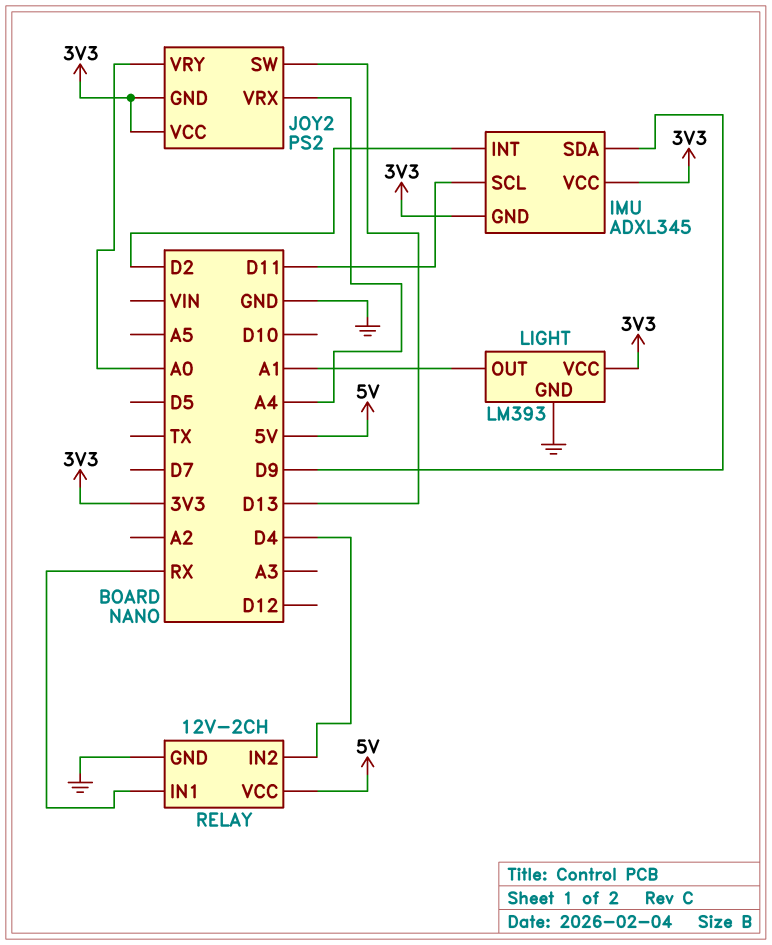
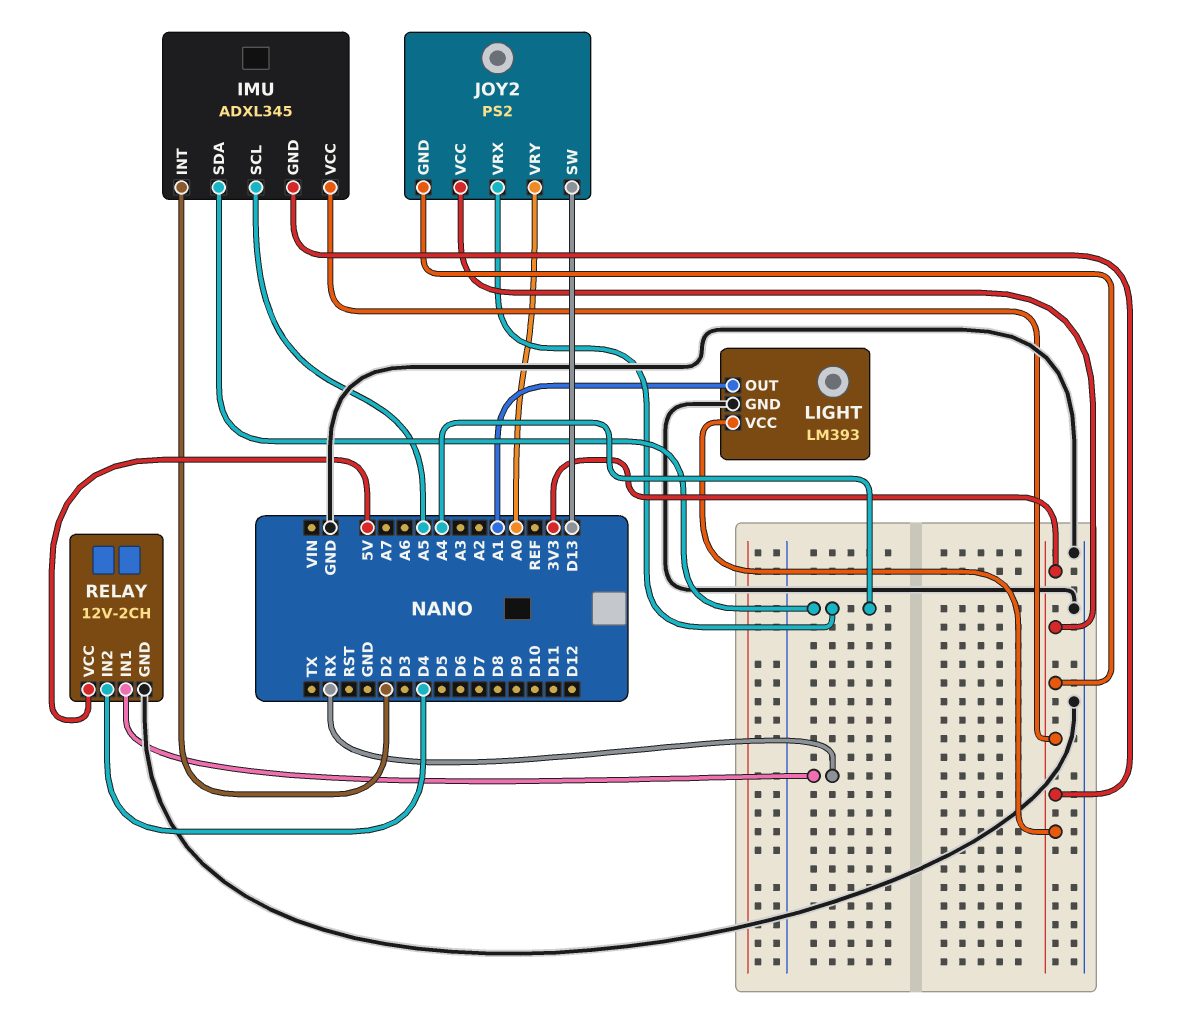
IMU pin SCL: D11 -> A5
IMU pin SDA: D9 -> A4

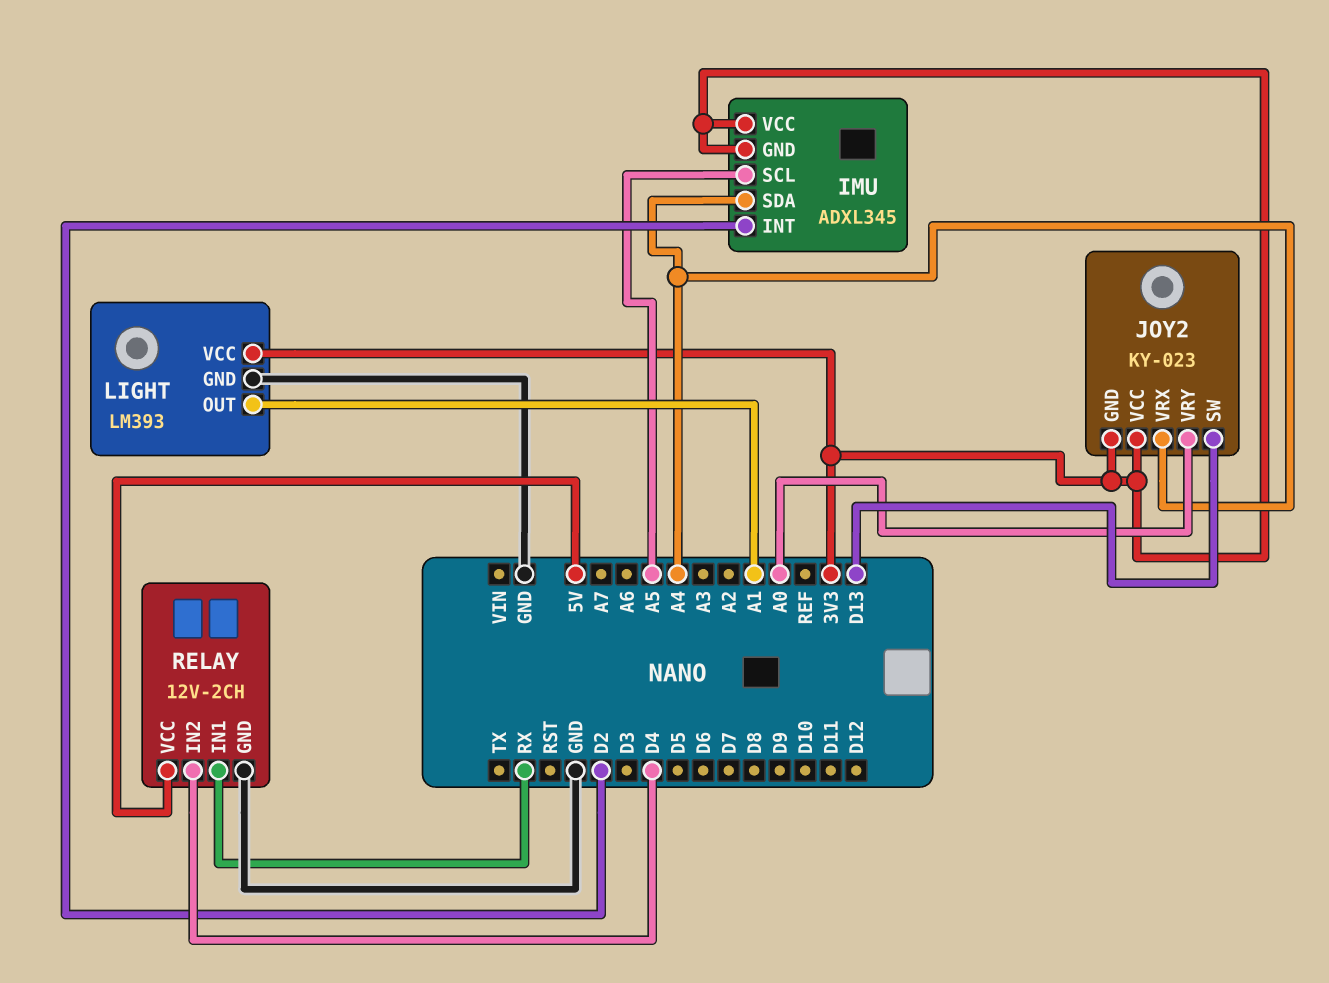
JOY2: PS2 -> KY-023

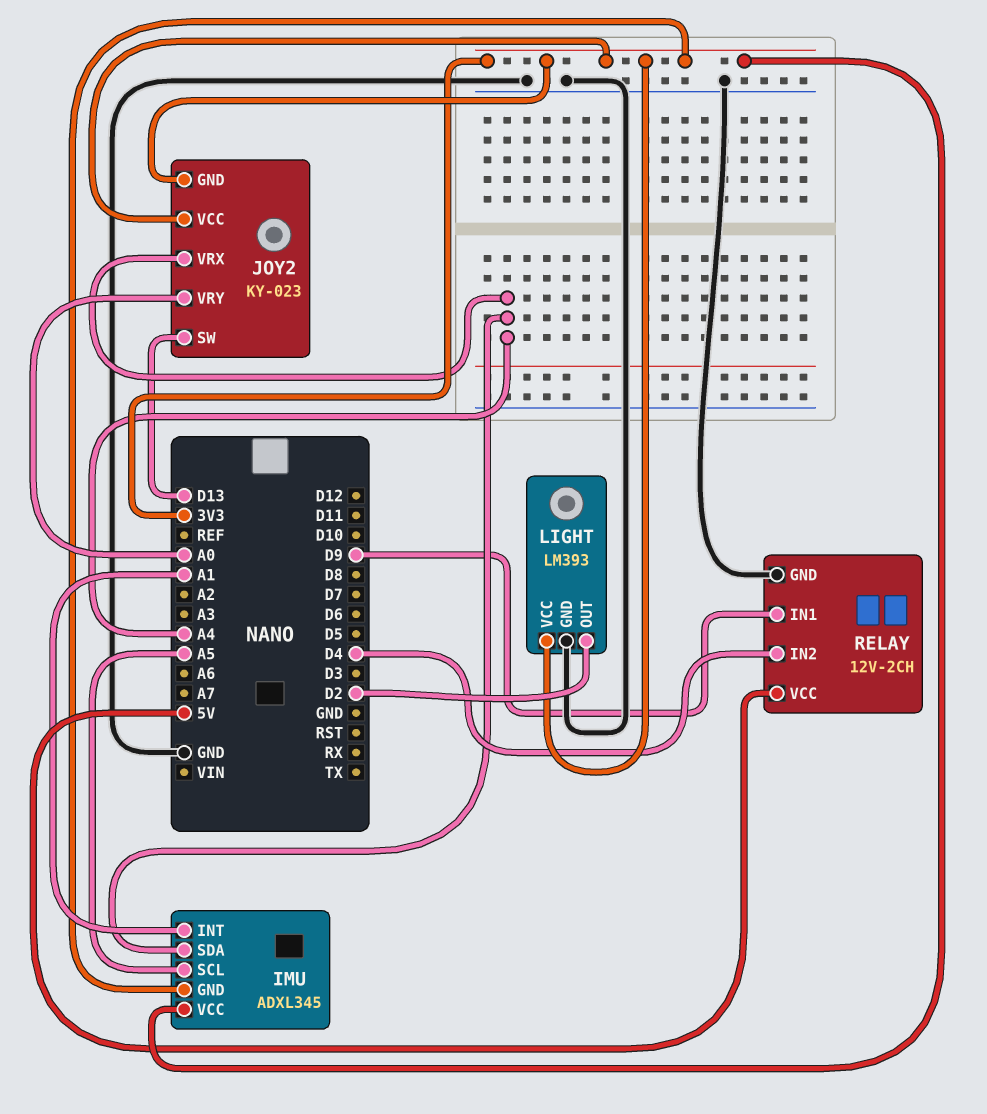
IMU pin INT: D2 -> A1
LIGHT pin OUT: A1 -> D2
RELAY pin IN1: RX -> D9

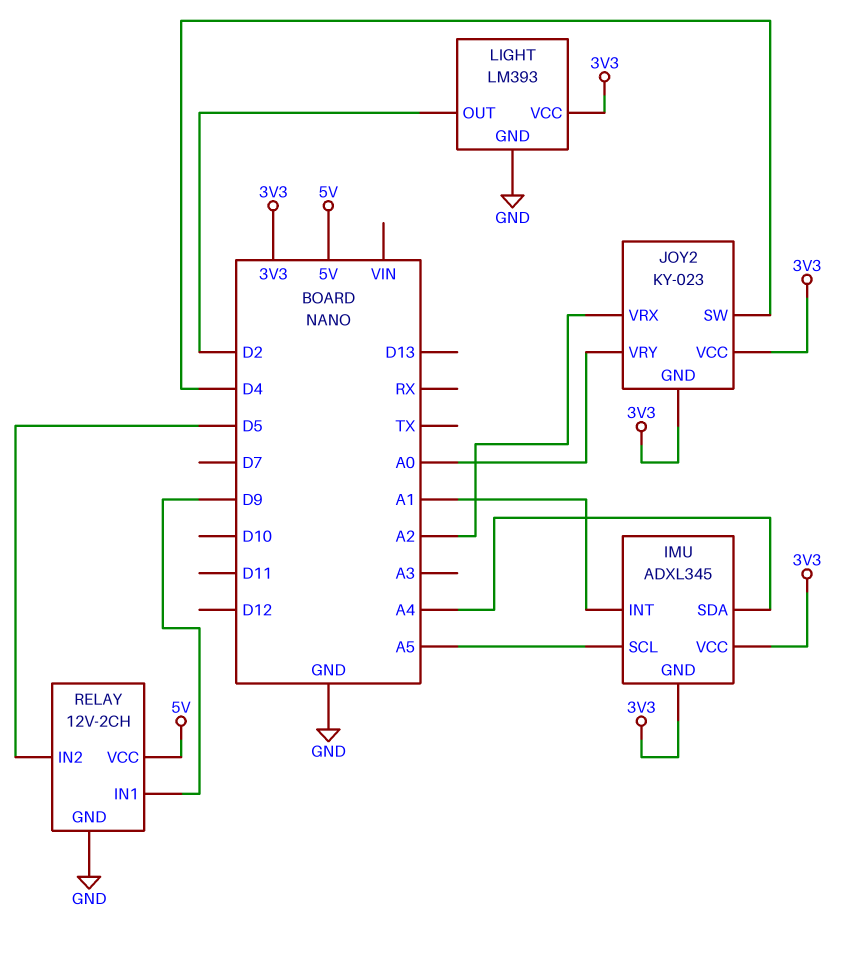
JOY2 pin SW: D13 -> D4
JOY2 pin VRX: A4 -> A2
RELAY pin IN2: D4 -> D5

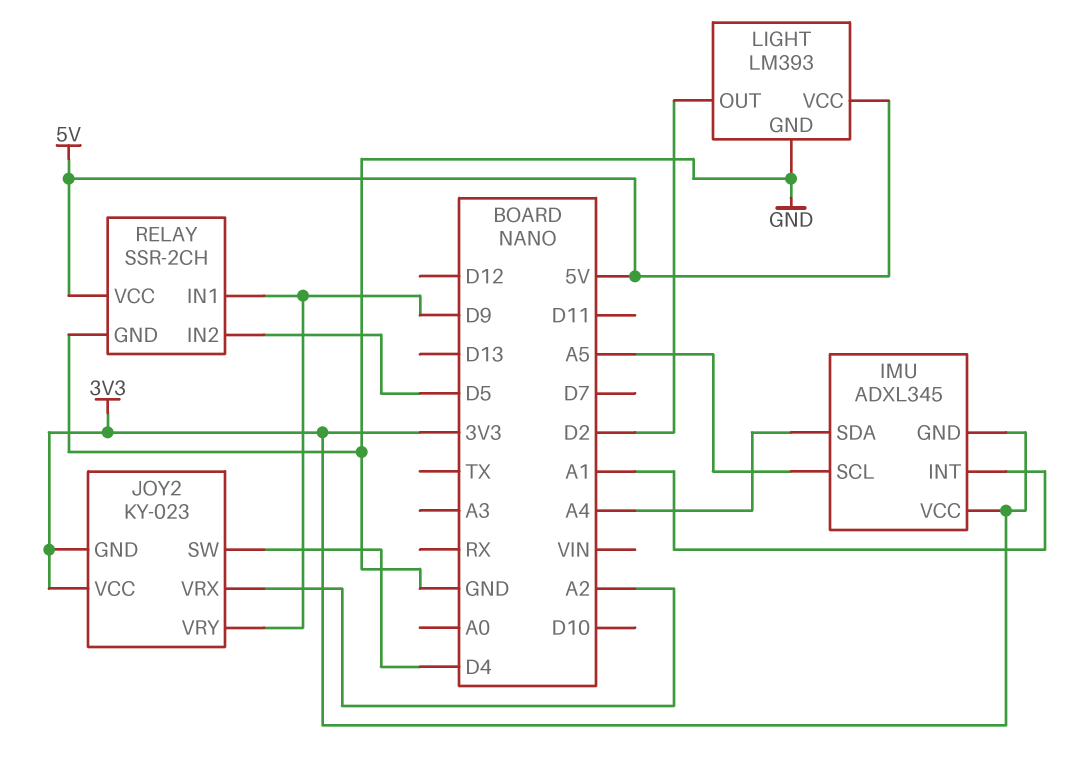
JOY2 pin VRY: A0 -> D9
LIGHT pin VCC: 3V3 -> 5V
RELAY: 12V-2CH -> SSR-2CH

